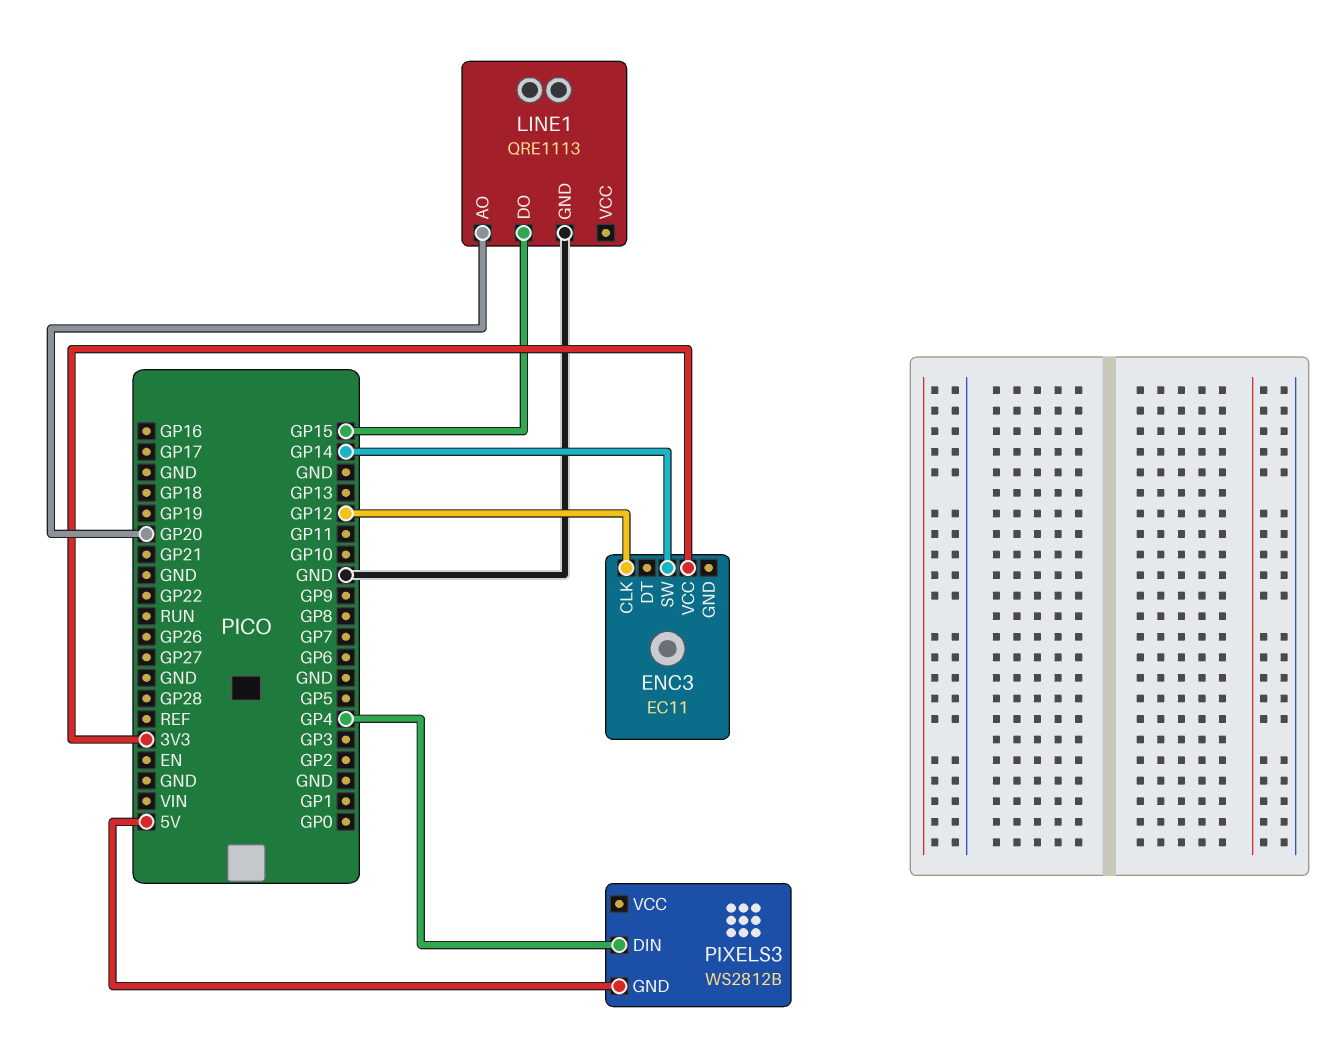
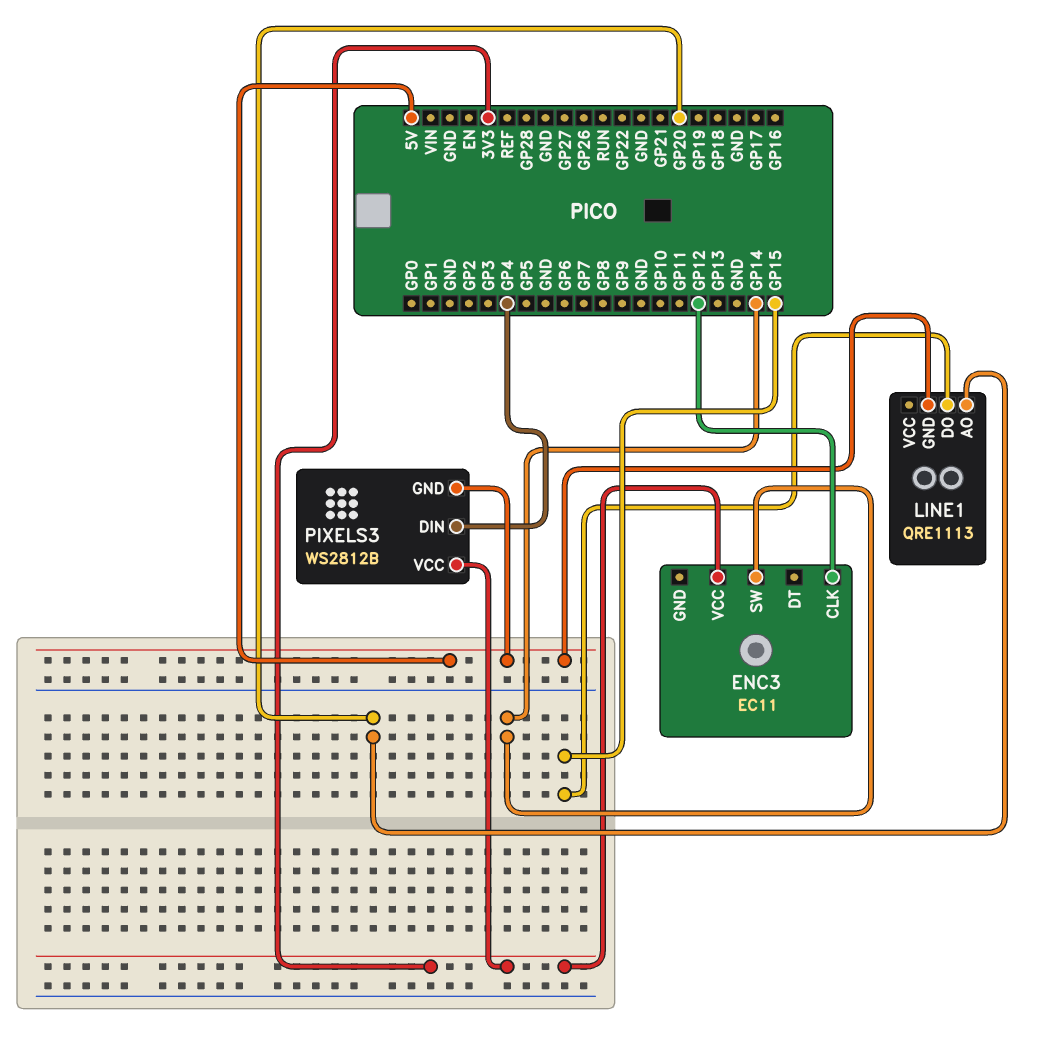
LINE1 pin GND: GND -> 5V
PIXELS3 pin VCC: none -> 3V3

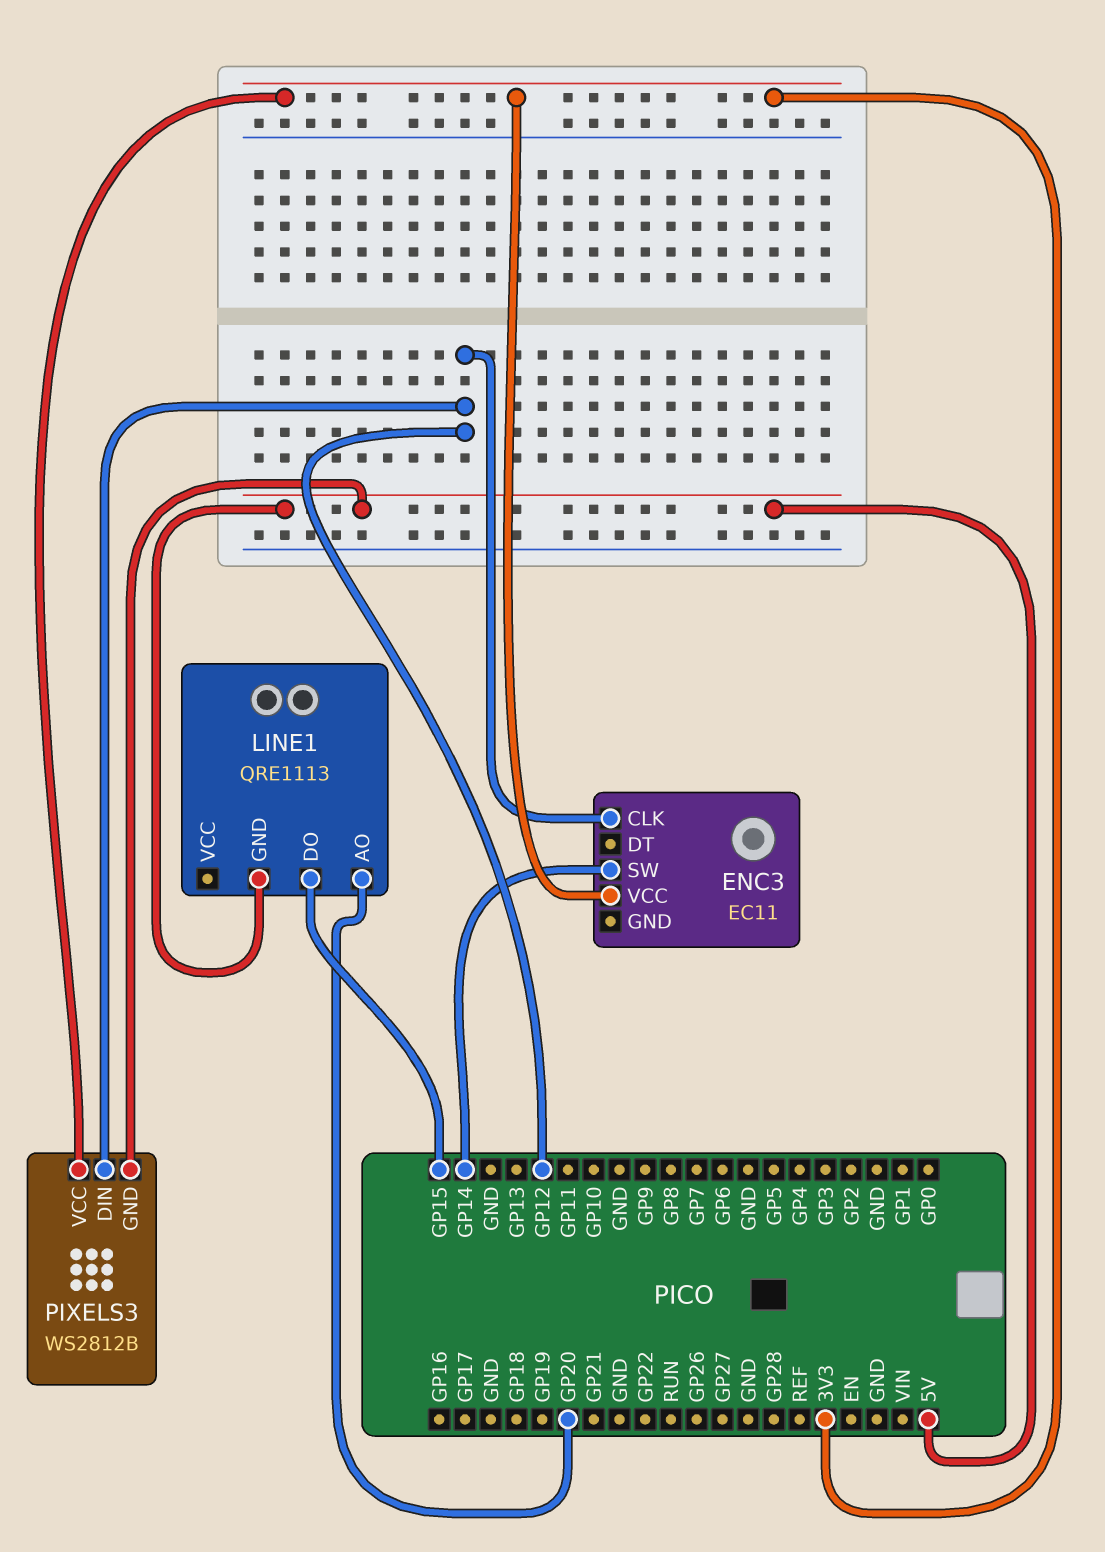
PIXELS3 pin DIN: GP4 -> GP12

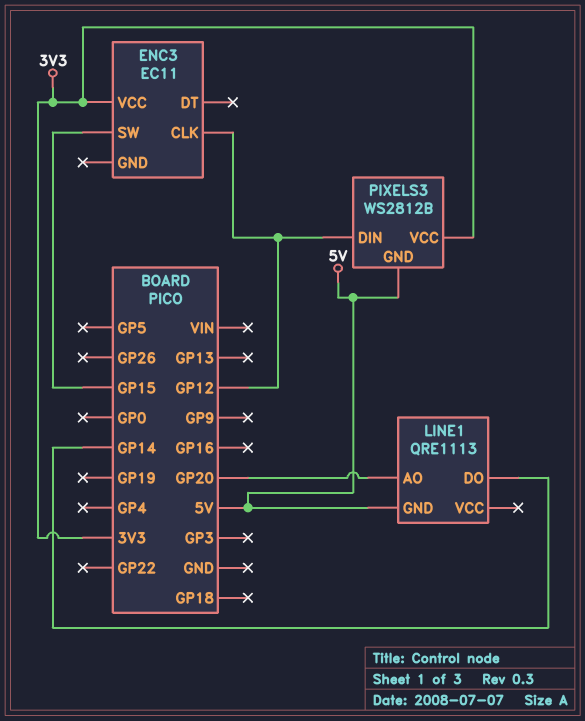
ENC3 pin SW: GP14 -> GP15
LINE1 pin DO: GP15 -> GP14

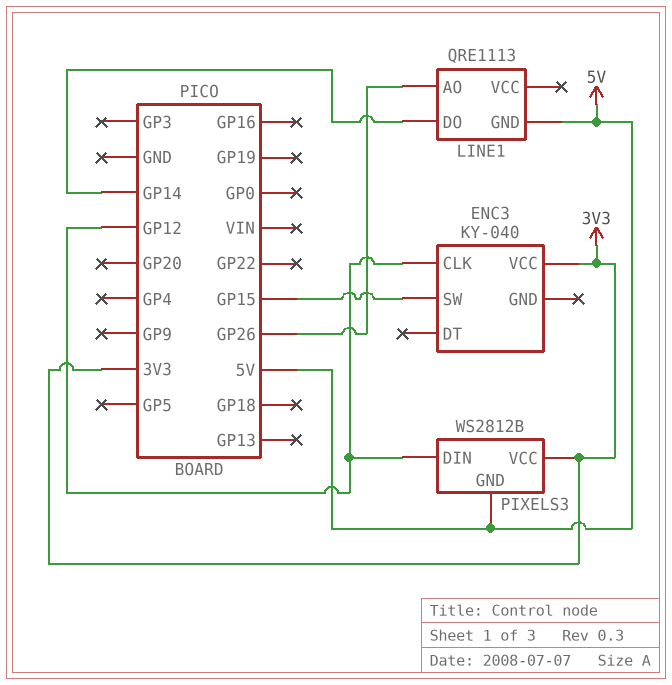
ENC3: EC11 -> KY-040
LINE1 pin AO: GP20 -> GP26

